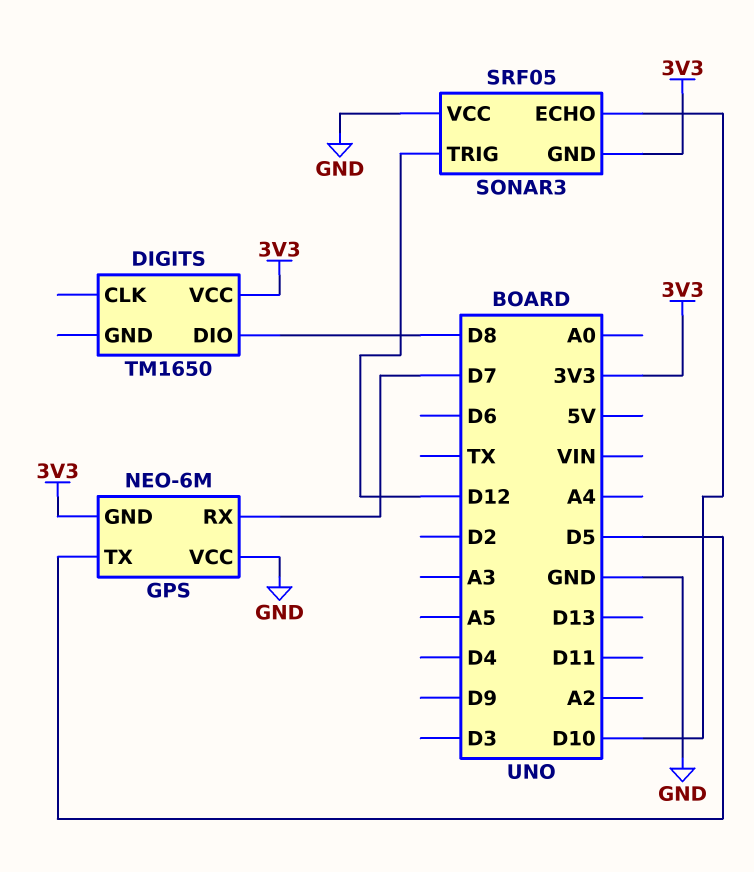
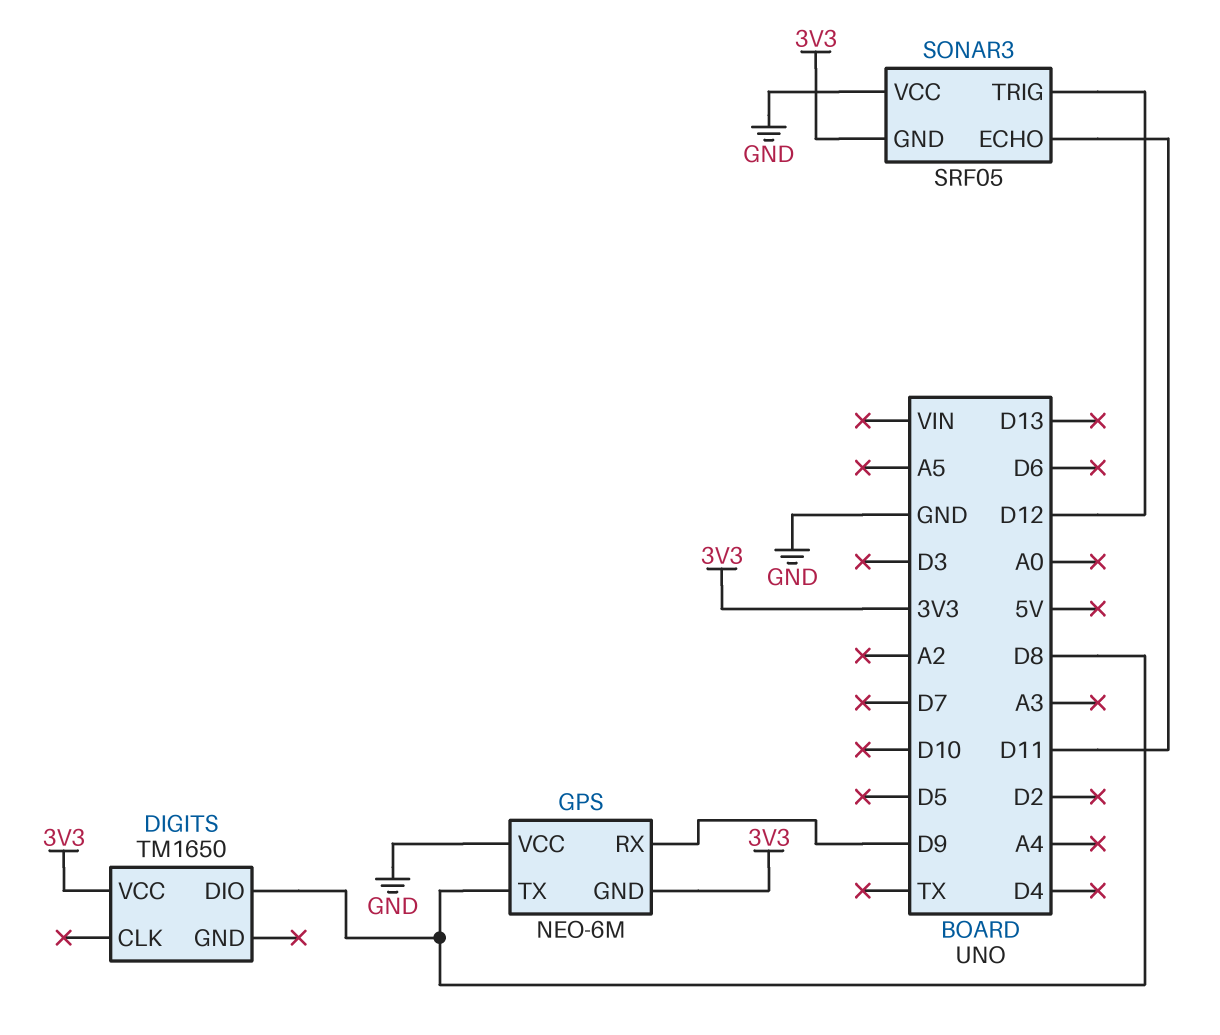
GPS pin RX: D7 -> D9
GPS pin TX: D5 -> D8
SONAR3 pin ECHO: D10 -> D11

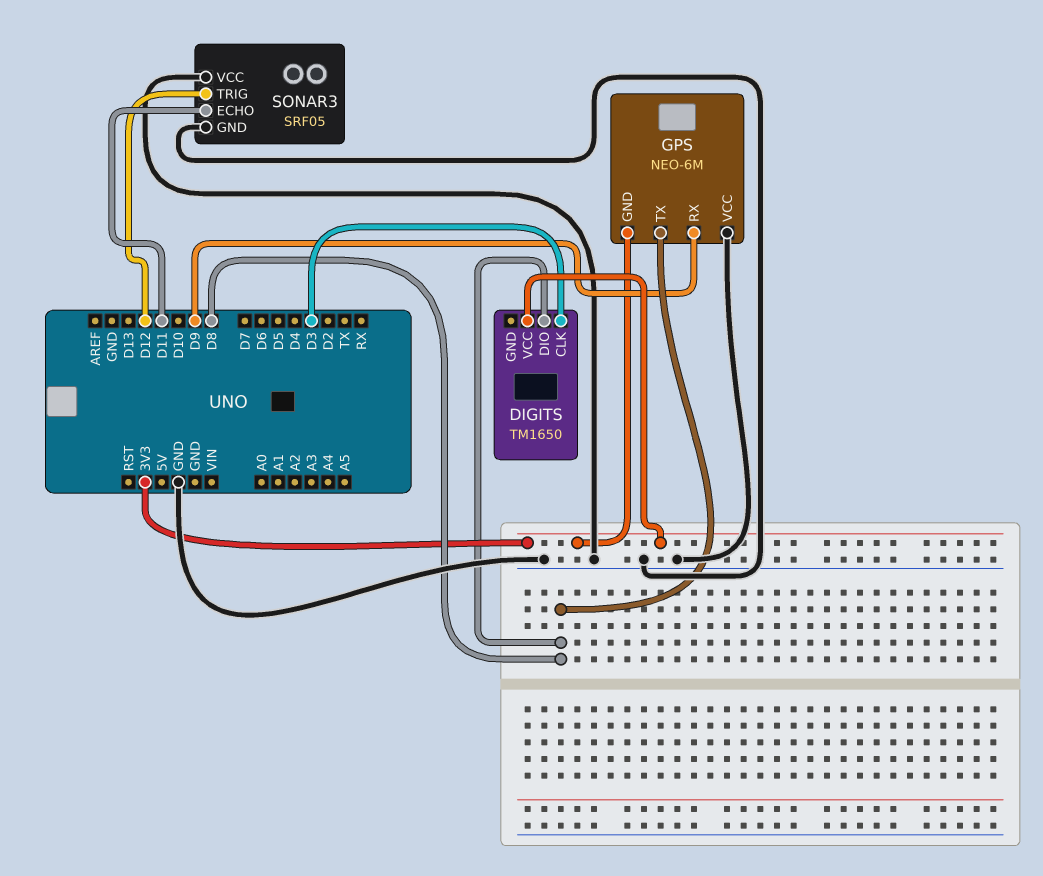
DIGITS pin CLK: none -> D3
SONAR3 pin GND: 3V3 -> GND

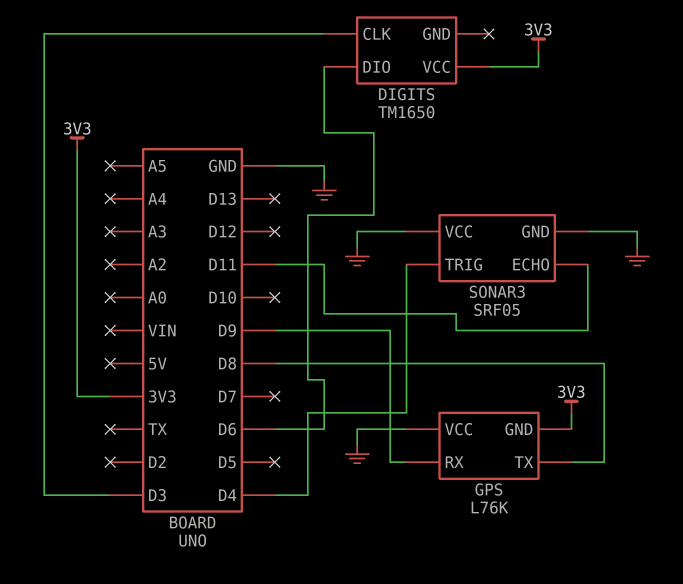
DIGITS pin DIO: D8 -> D6
GPS: NEO-6M -> L76K
SONAR3 pin TRIG: D12 -> D4

